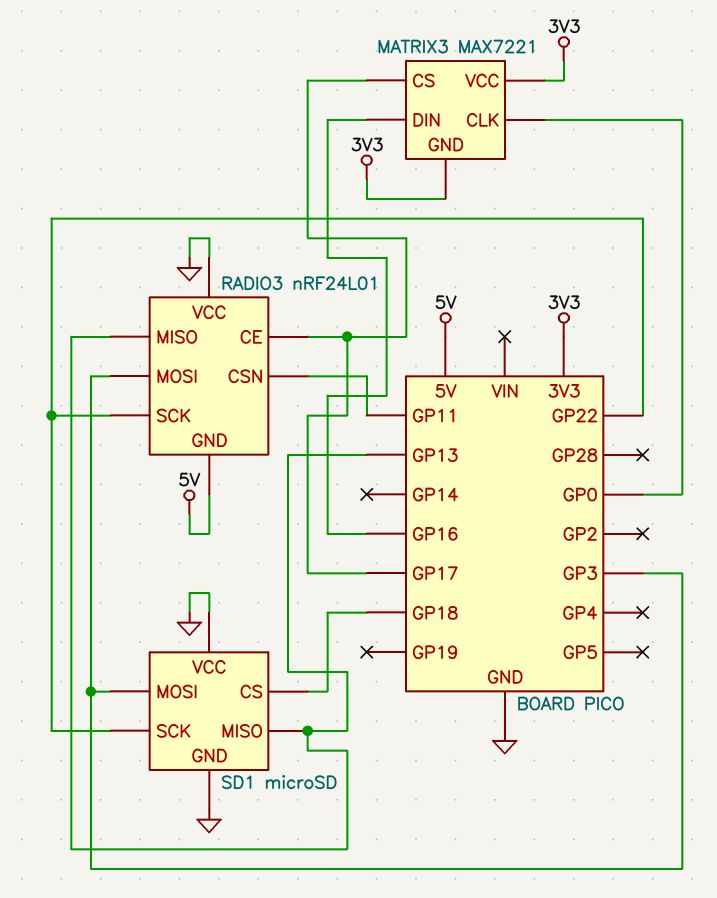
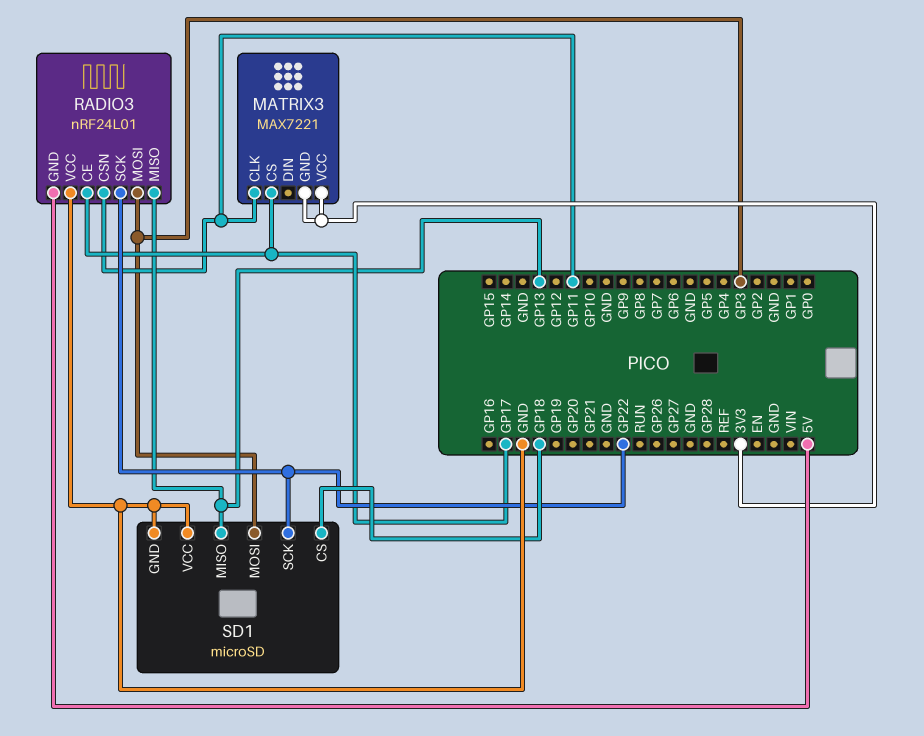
MATRIX3 pin CLK: GP0 -> GP11
MATRIX3 pin DIN: GP16 -> none

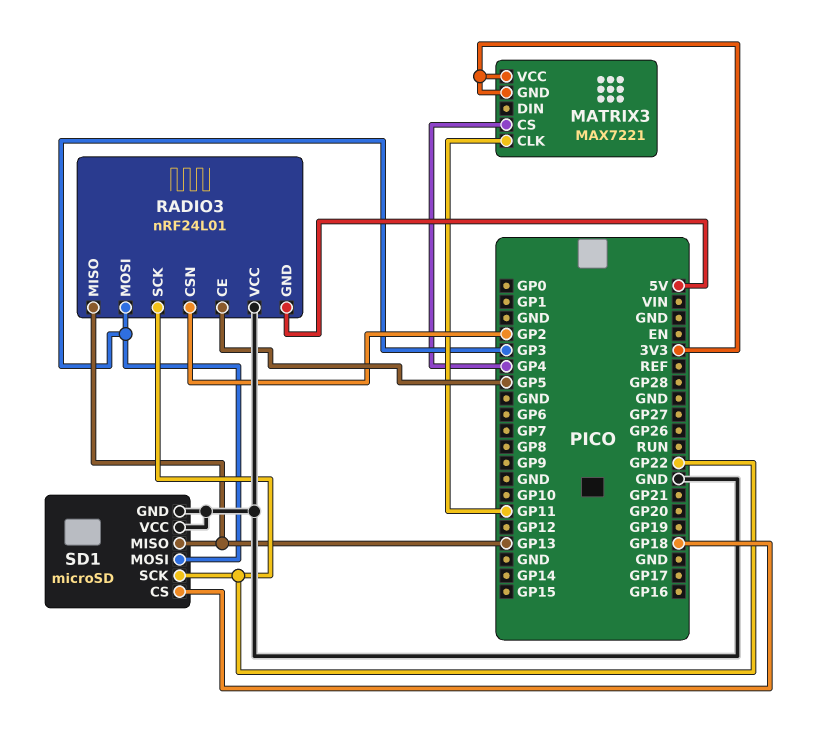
MATRIX3 pin CS: GP17 -> GP4
RADIO3 pin CE: GP17 -> GP5
RADIO3 pin CSN: GP11 -> GP2

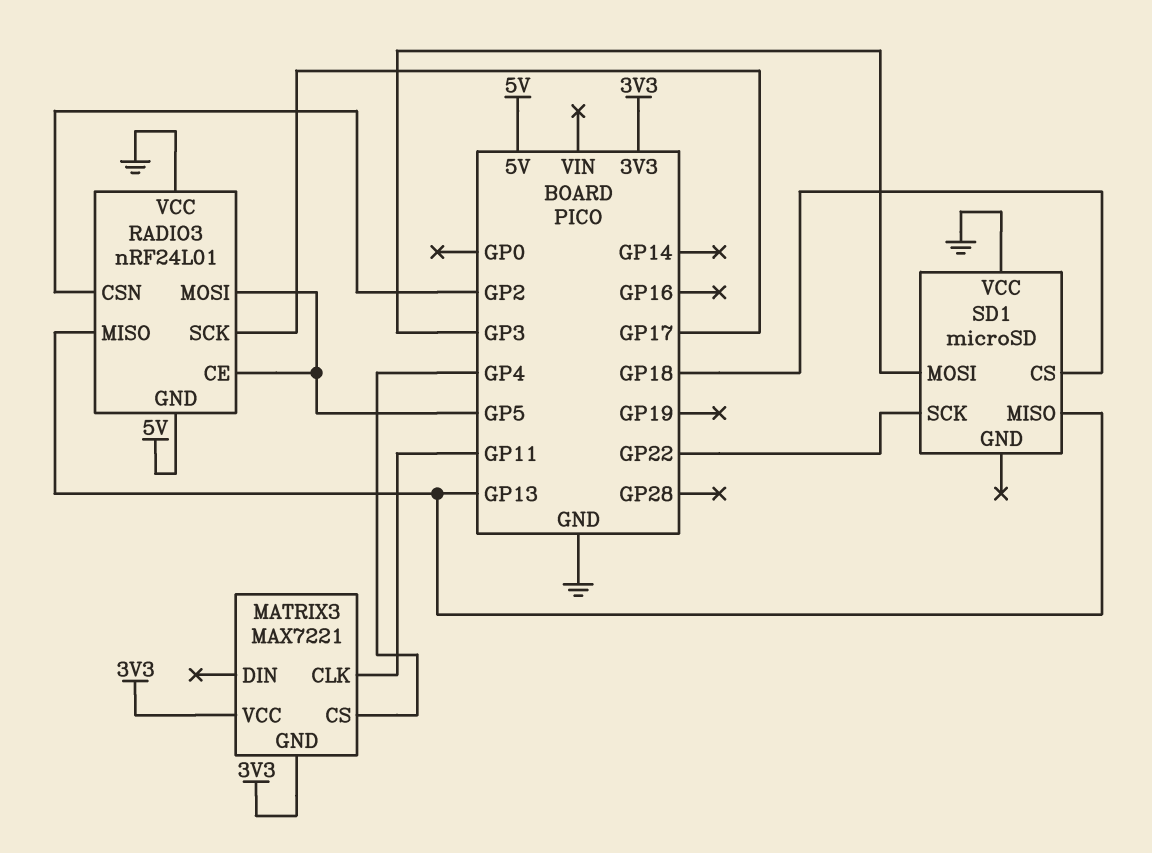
RADIO3 pin MOSI: GP3 -> GP5
RADIO3 pin SCK: GP22 -> GP17
SD1 pin GND: GND -> none

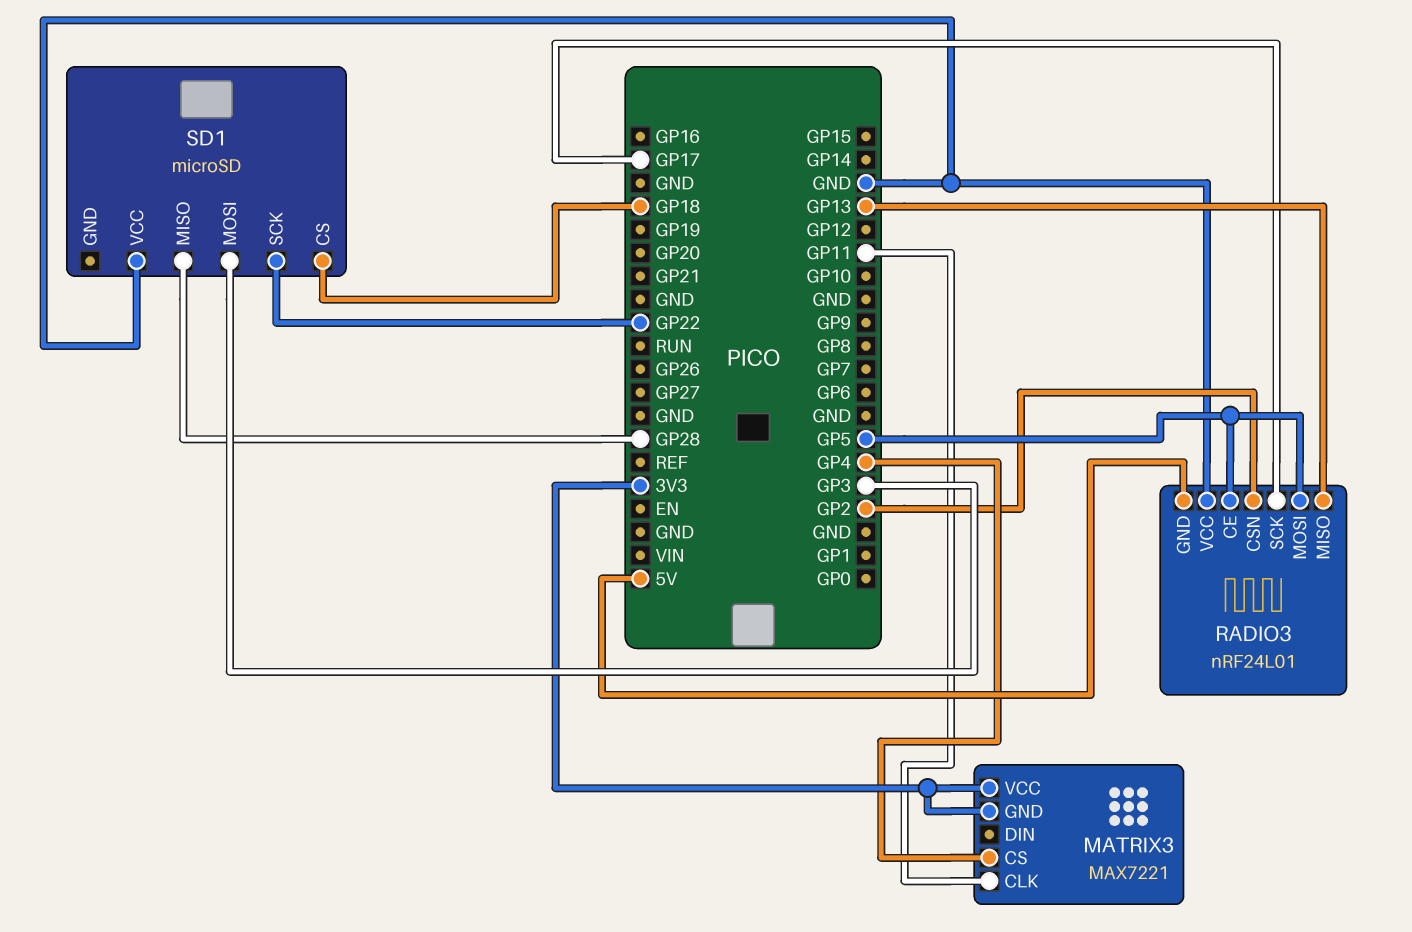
SD1 pin MISO: GP13 -> GP28

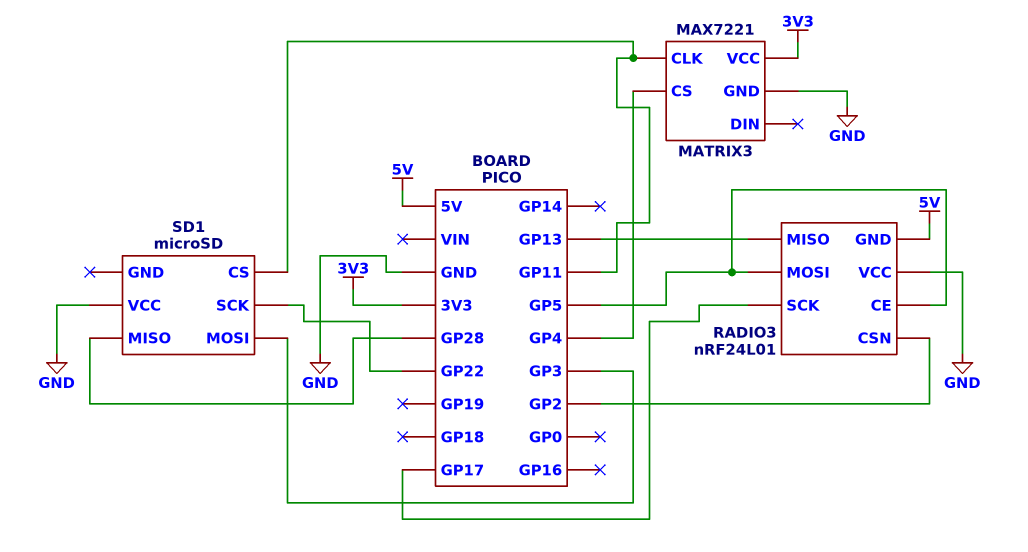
MATRIX3 pin GND: 3V3 -> GND
SD1 pin CS: GP18 -> GP11

